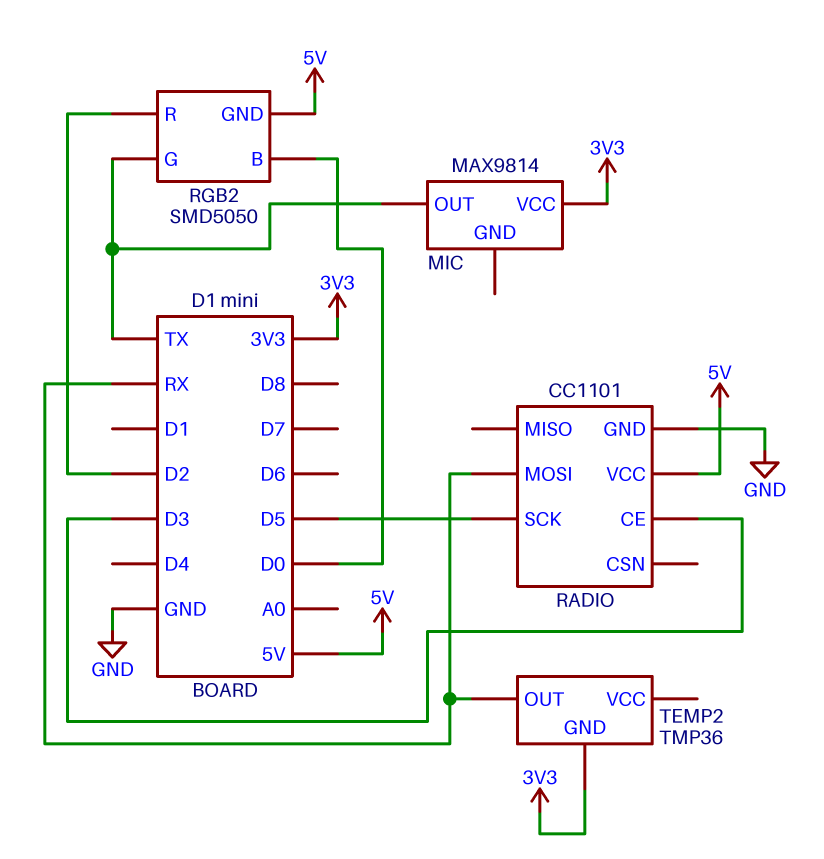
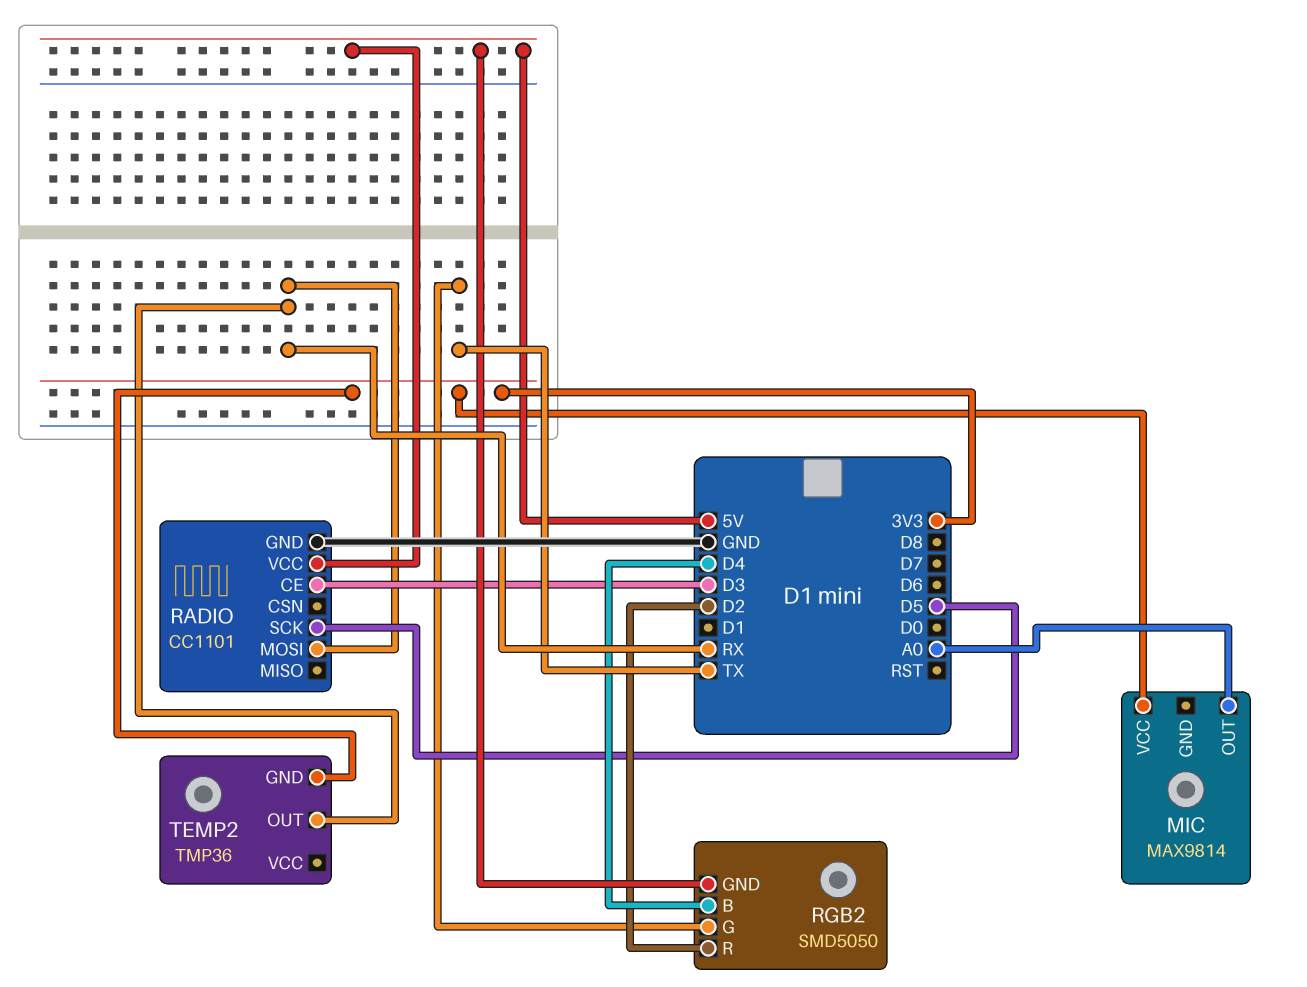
MIC pin OUT: TX -> A0
RGB2 pin B: D0 -> D4

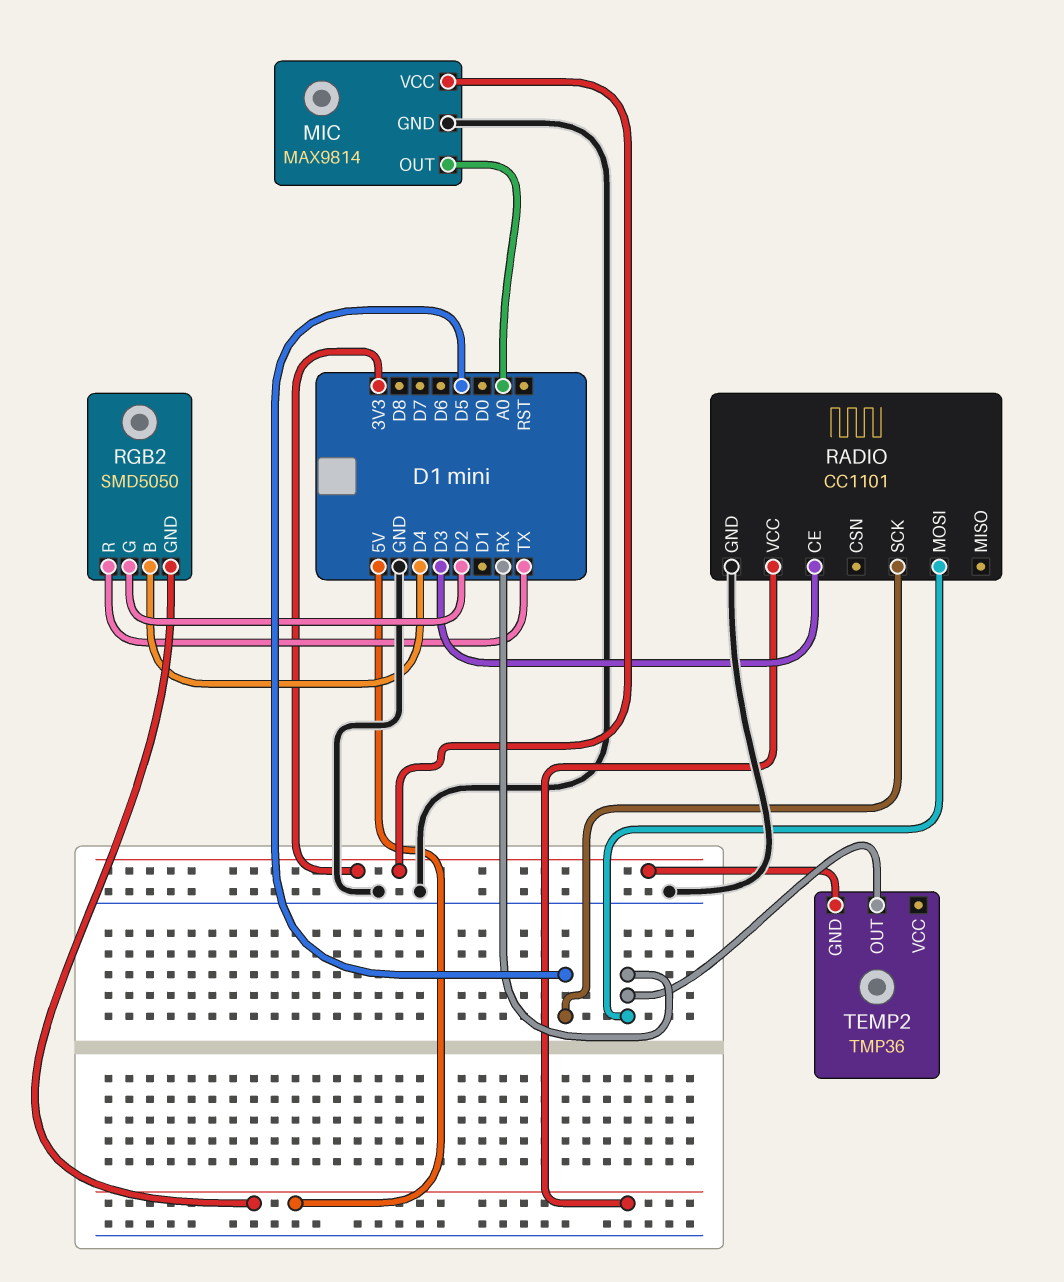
MIC pin GND: none -> GND
RGB2 pin G: TX -> D2
RGB2 pin R: D2 -> TX

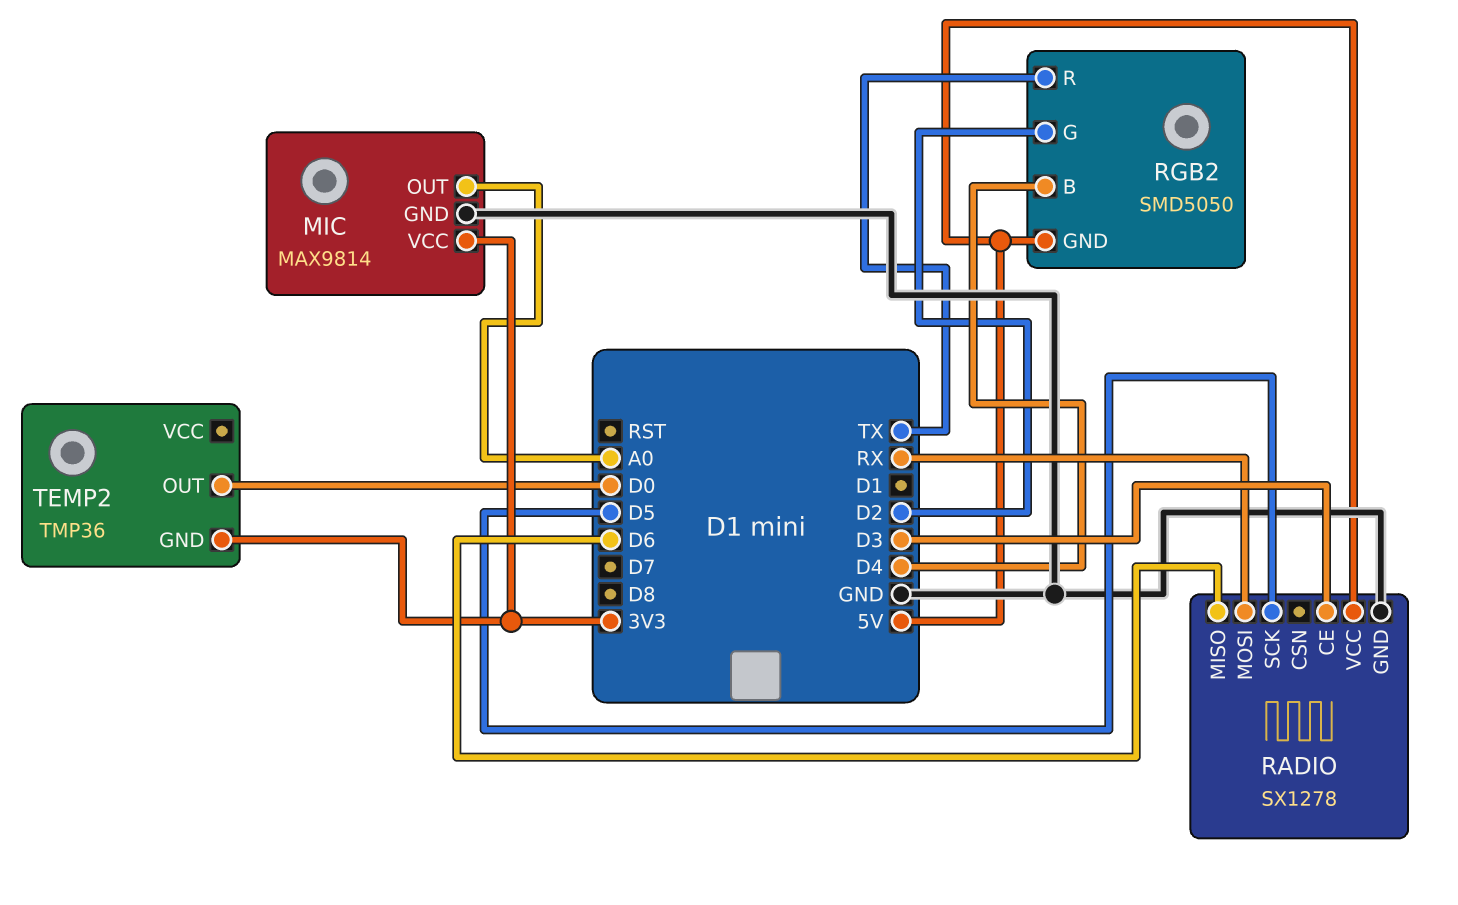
RADIO: CC1101 -> SX1278
RADIO pin MISO: none -> D6
TEMP2 pin OUT: RX -> D0

